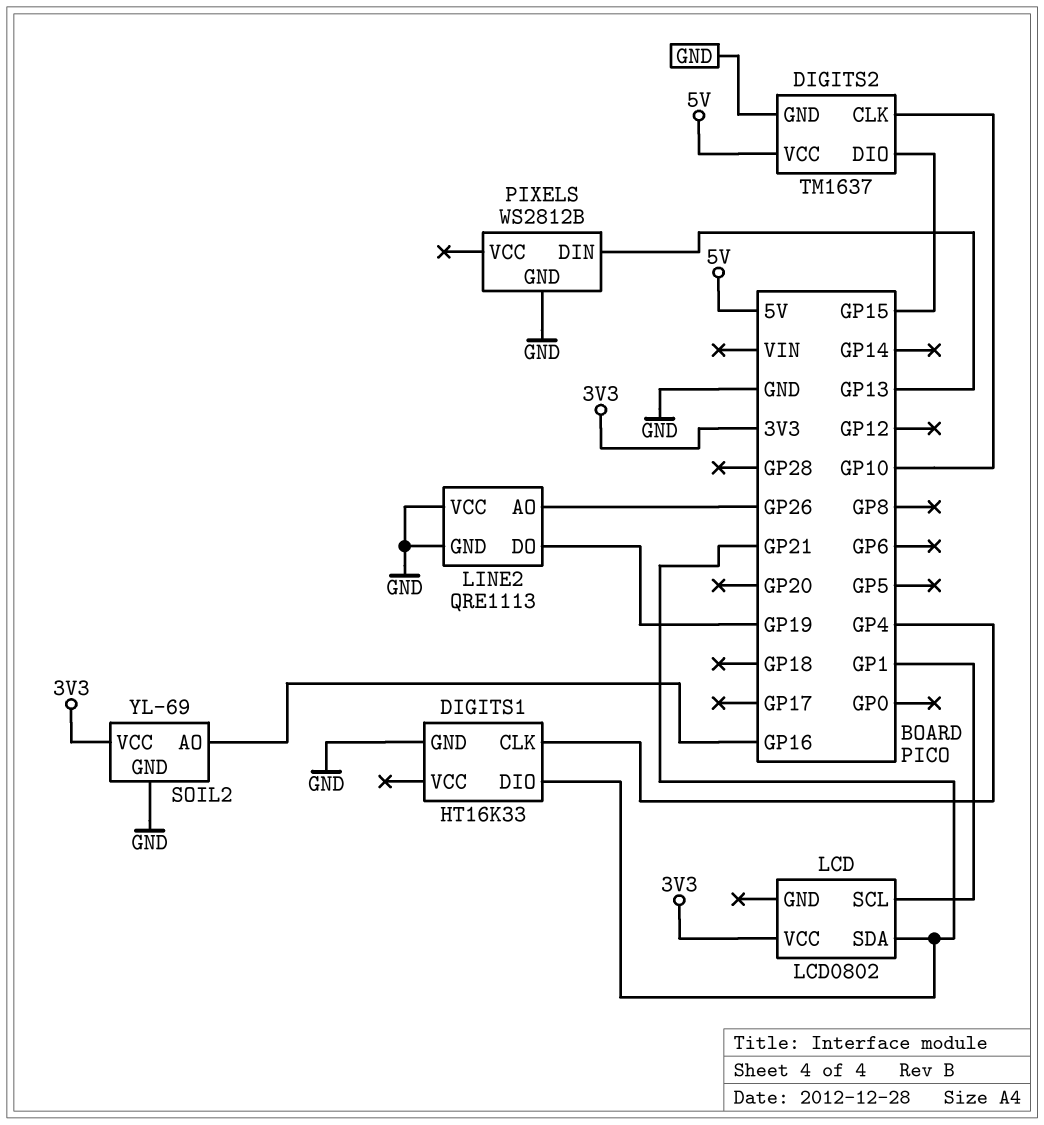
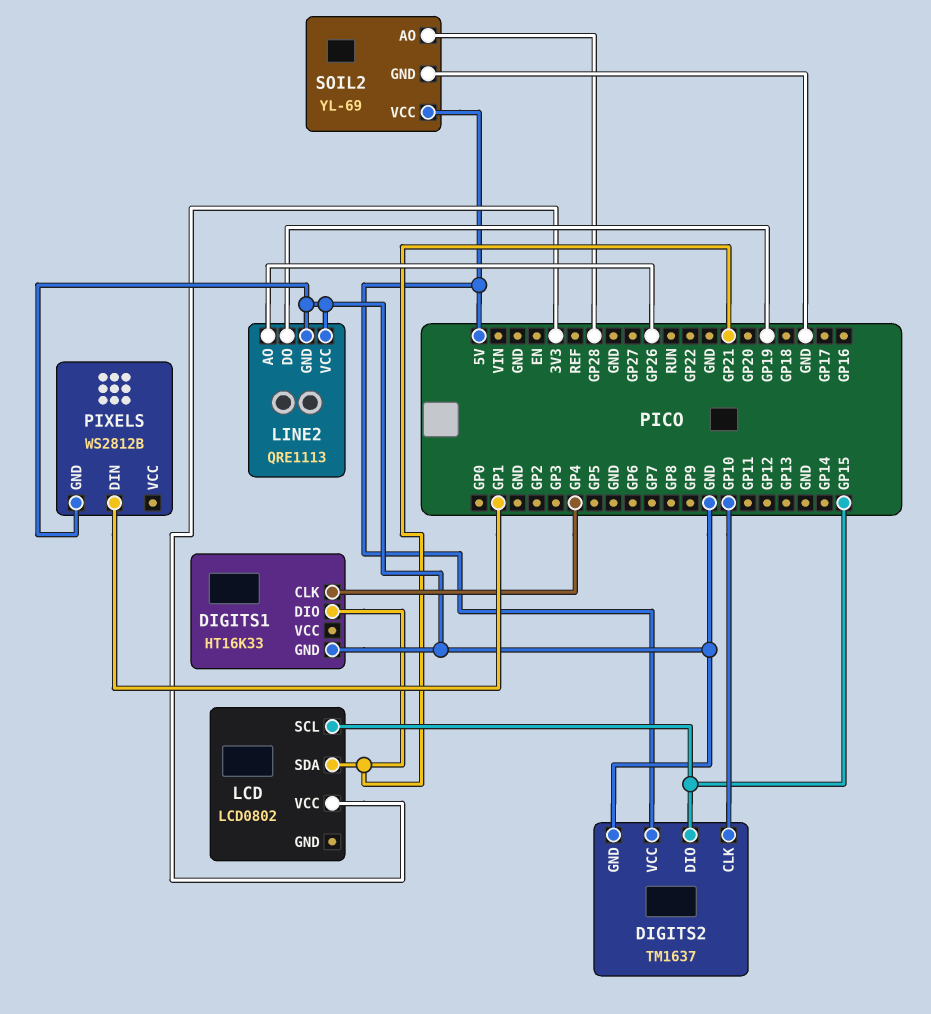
LCD pin SCL: GP1 -> GP15
PIXELS pin DIN: GP13 -> GP1
SOIL2 pin AO: GP16 -> GP28
SOIL2 pin VCC: 3V3 -> 5V

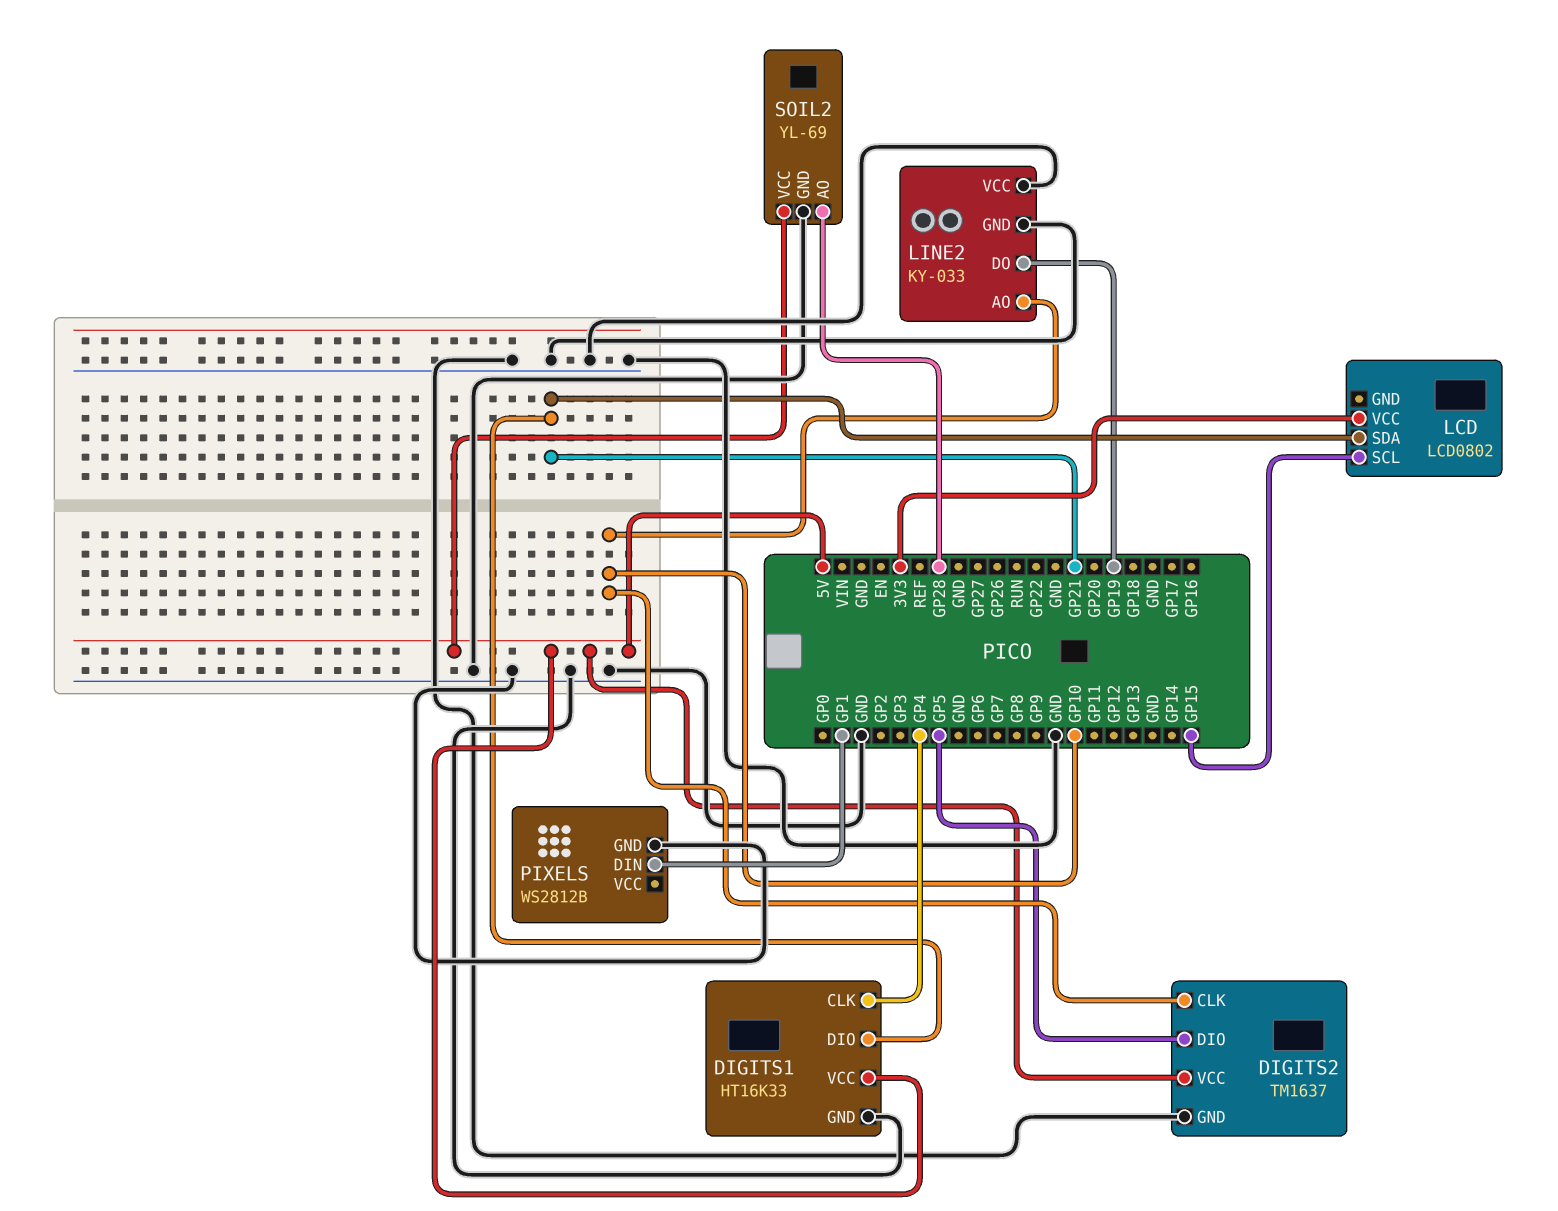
DIGITS1 pin VCC: none -> 5V
DIGITS2 pin DIO: GP15 -> GP5
LINE2: QRE1113 -> KY-033
LINE2 pin AO: GP26 -> GP10

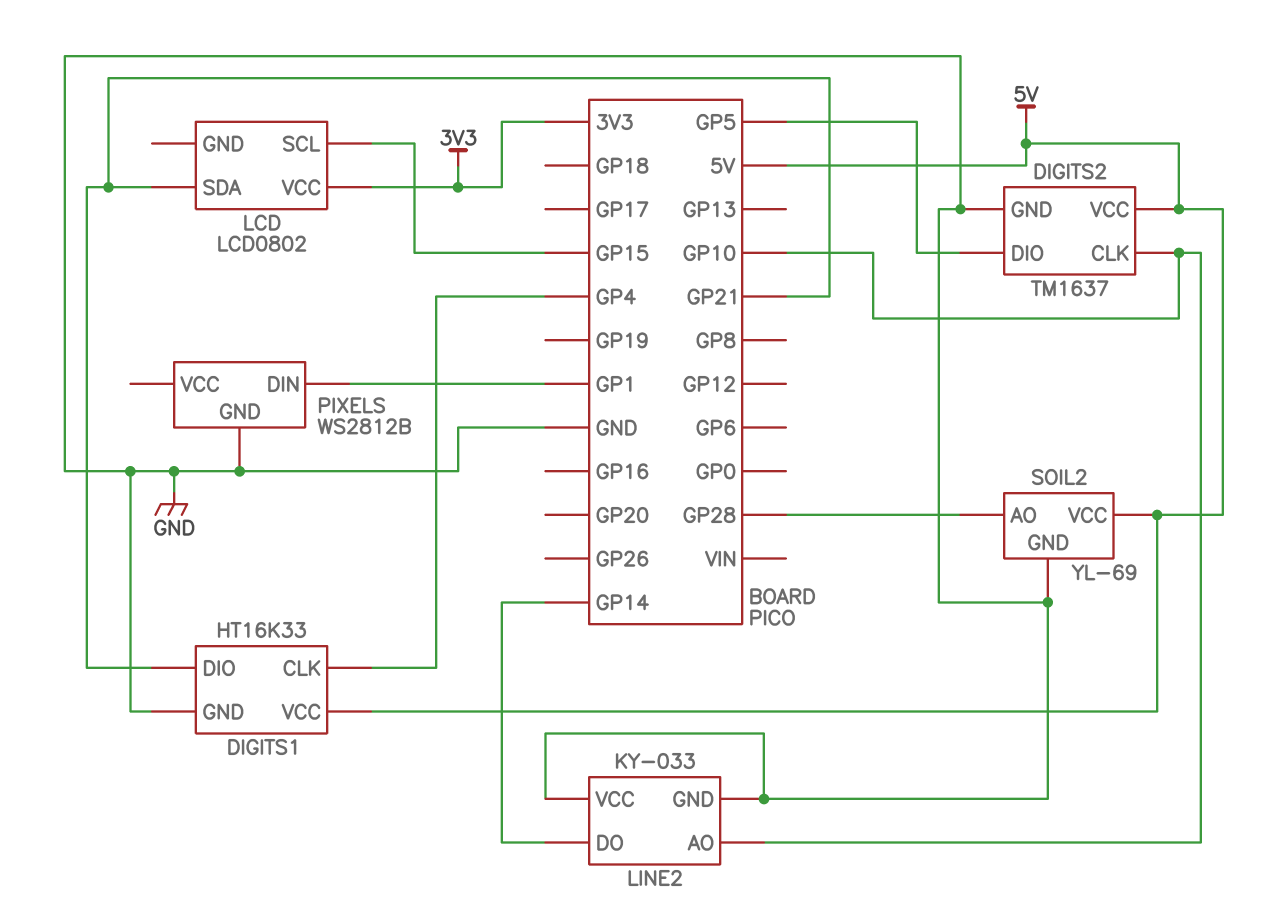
LINE2 pin DO: GP19 -> GP14

